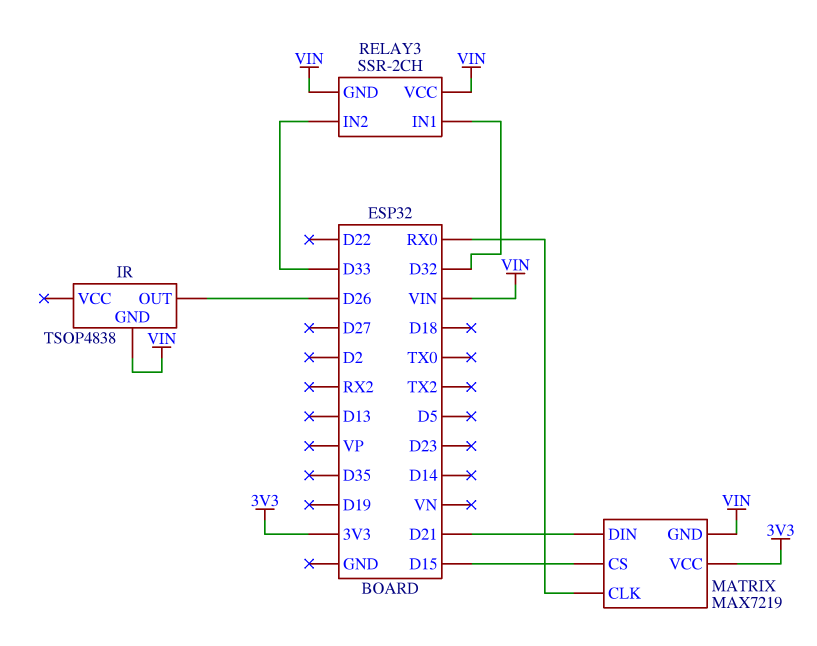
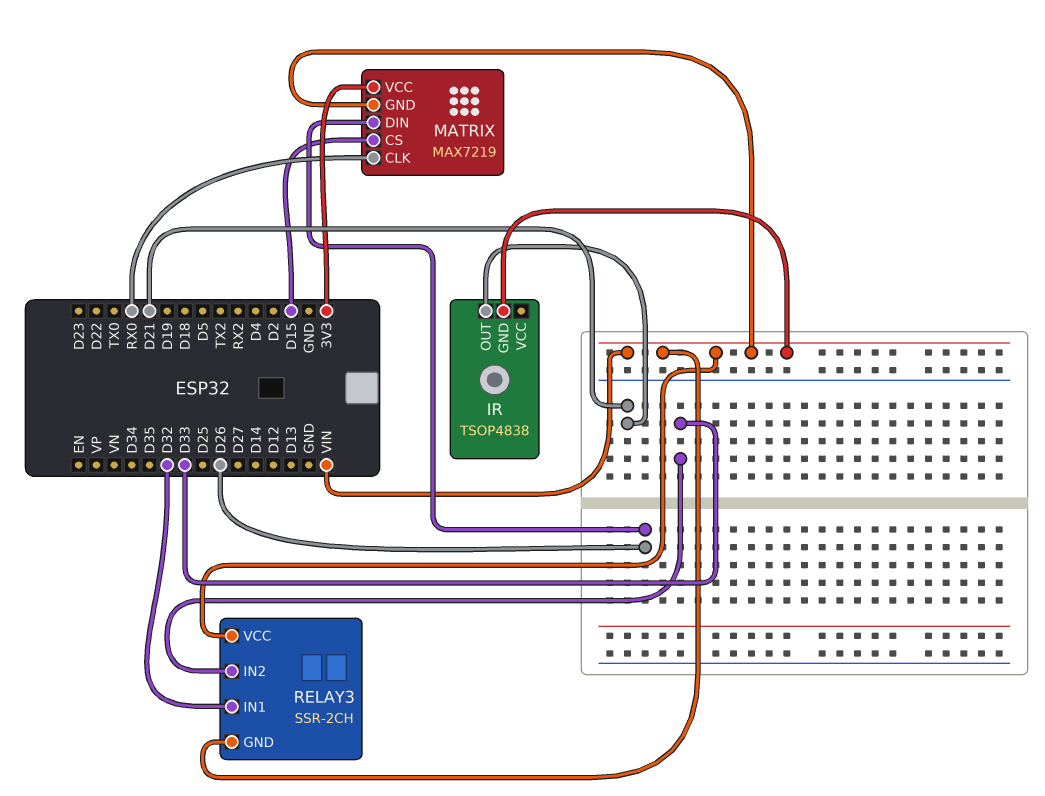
IR pin OUT: D26 -> D21
MATRIX pin DIN: D21 -> D26

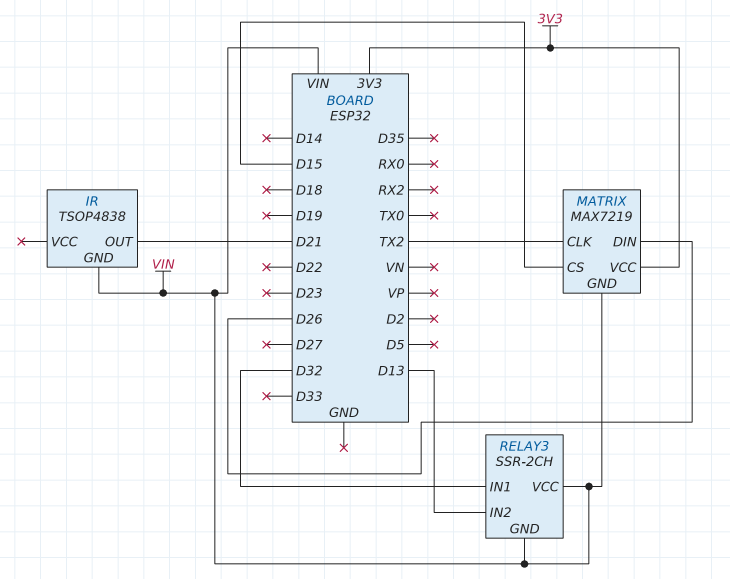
MATRIX pin CLK: RX0 -> TX2
RELAY3 pin IN2: D33 -> D13

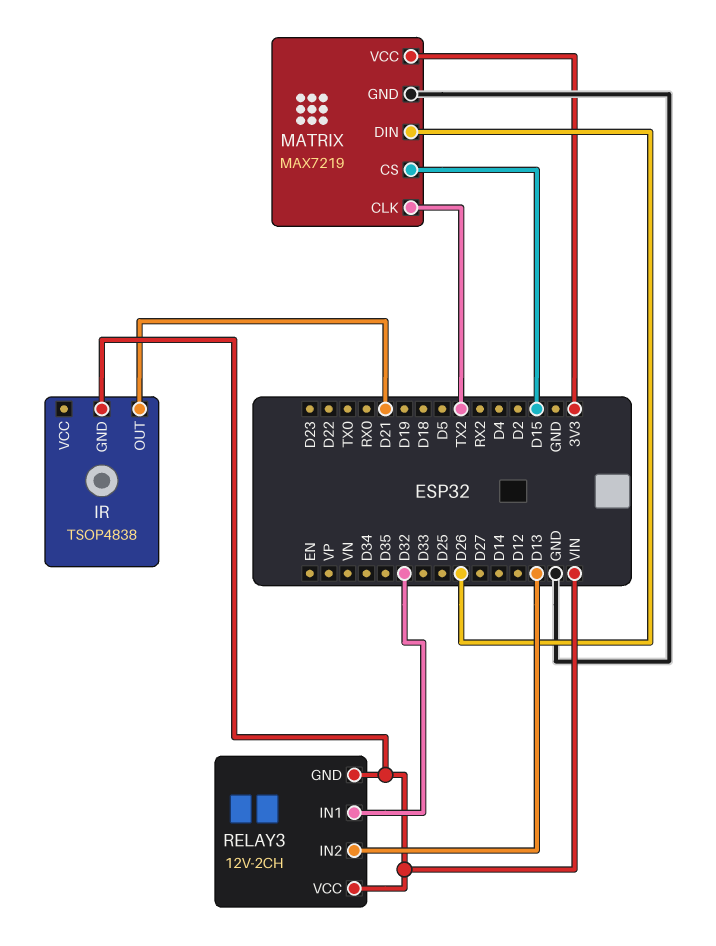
MATRIX pin GND: VIN -> GND
RELAY3: SSR-2CH -> 12V-2CH

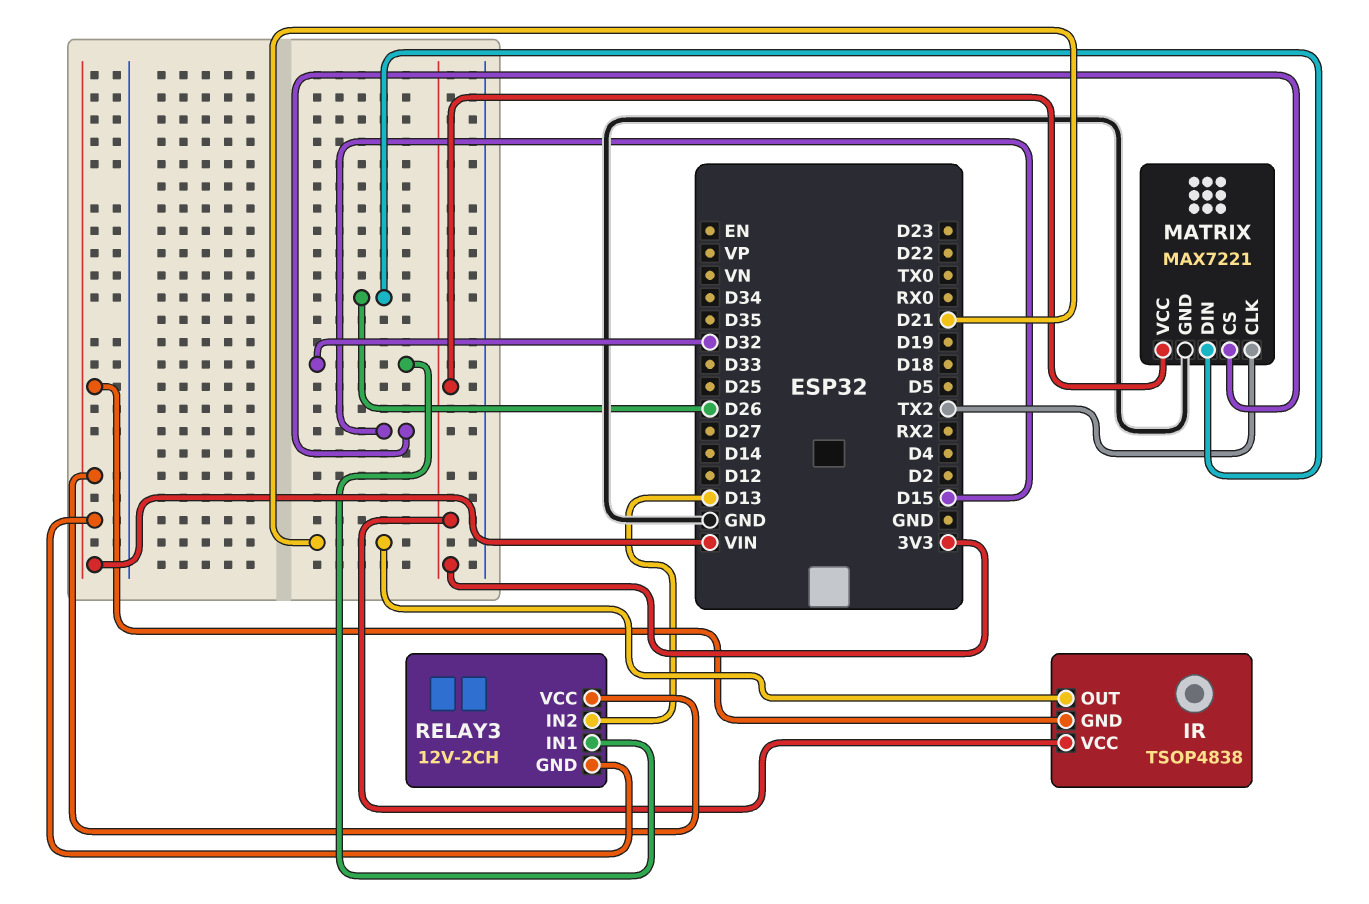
IR pin VCC: none -> 3V3
MATRIX: MAX7219 -> MAX7221

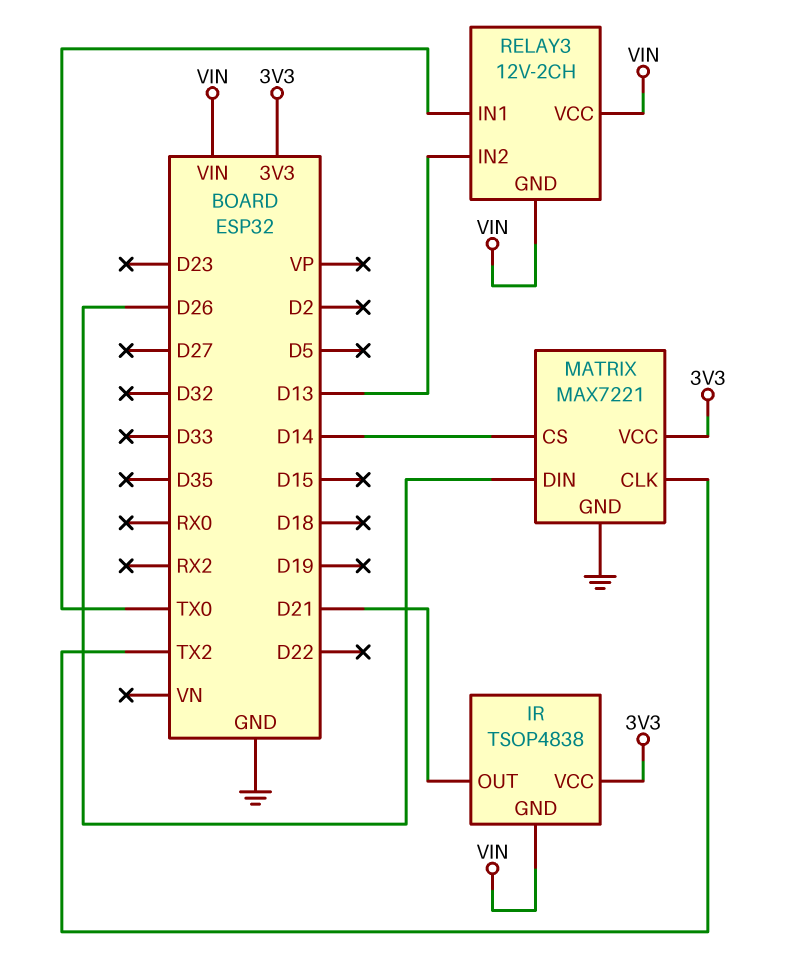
MATRIX pin CS: D15 -> D14
RELAY3 pin IN1: D32 -> TX0

